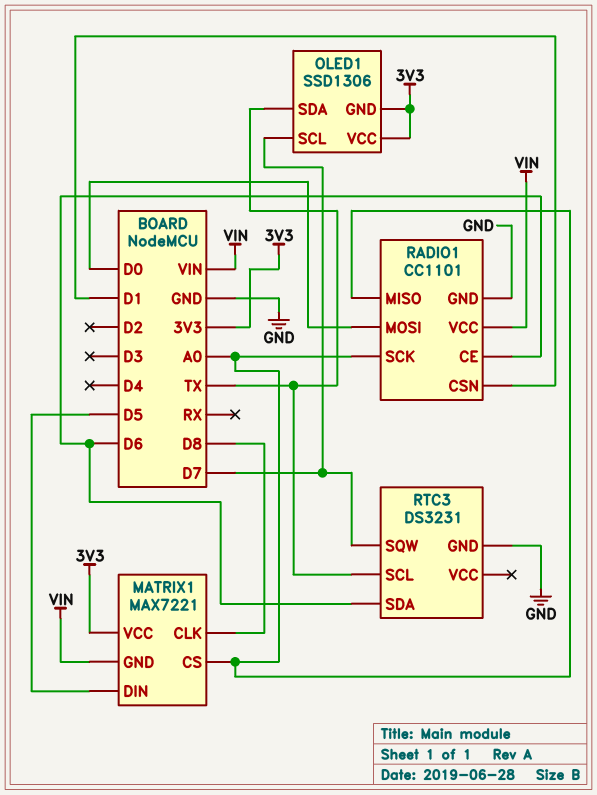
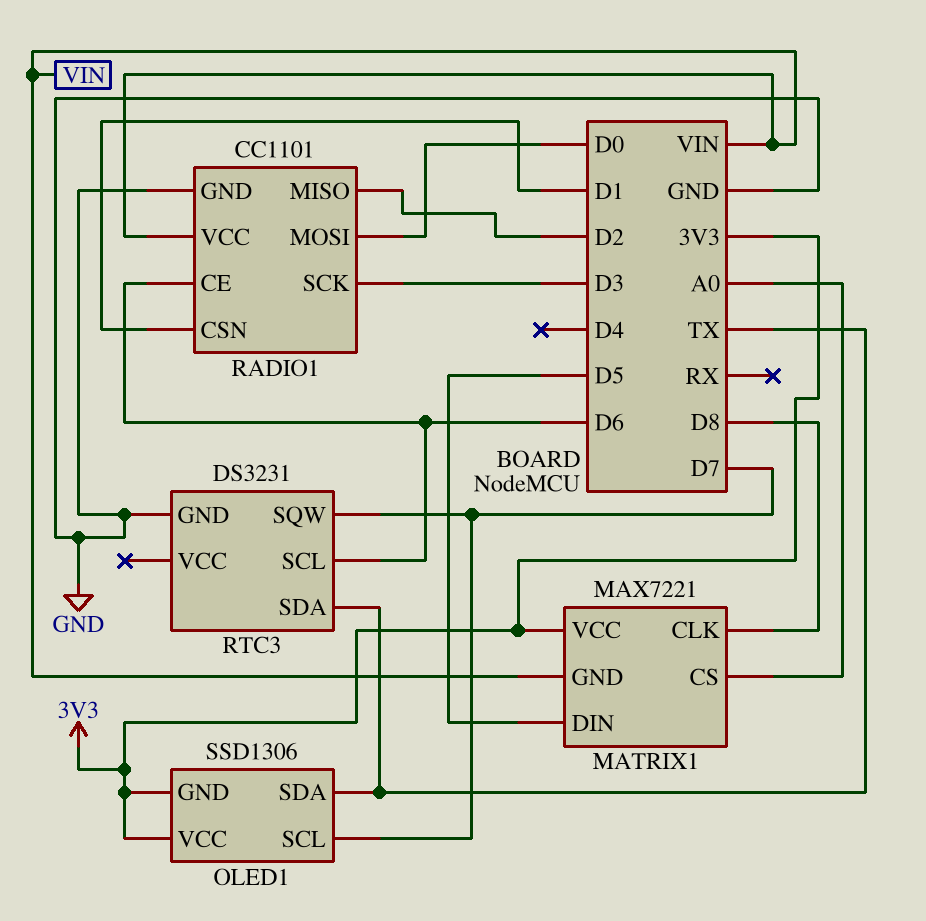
RADIO1 pin MISO: A0 -> D2
RADIO1 pin SCK: A0 -> D3
RTC3 pin SCL: TX -> D6
RTC3 pin SDA: D6 -> TX

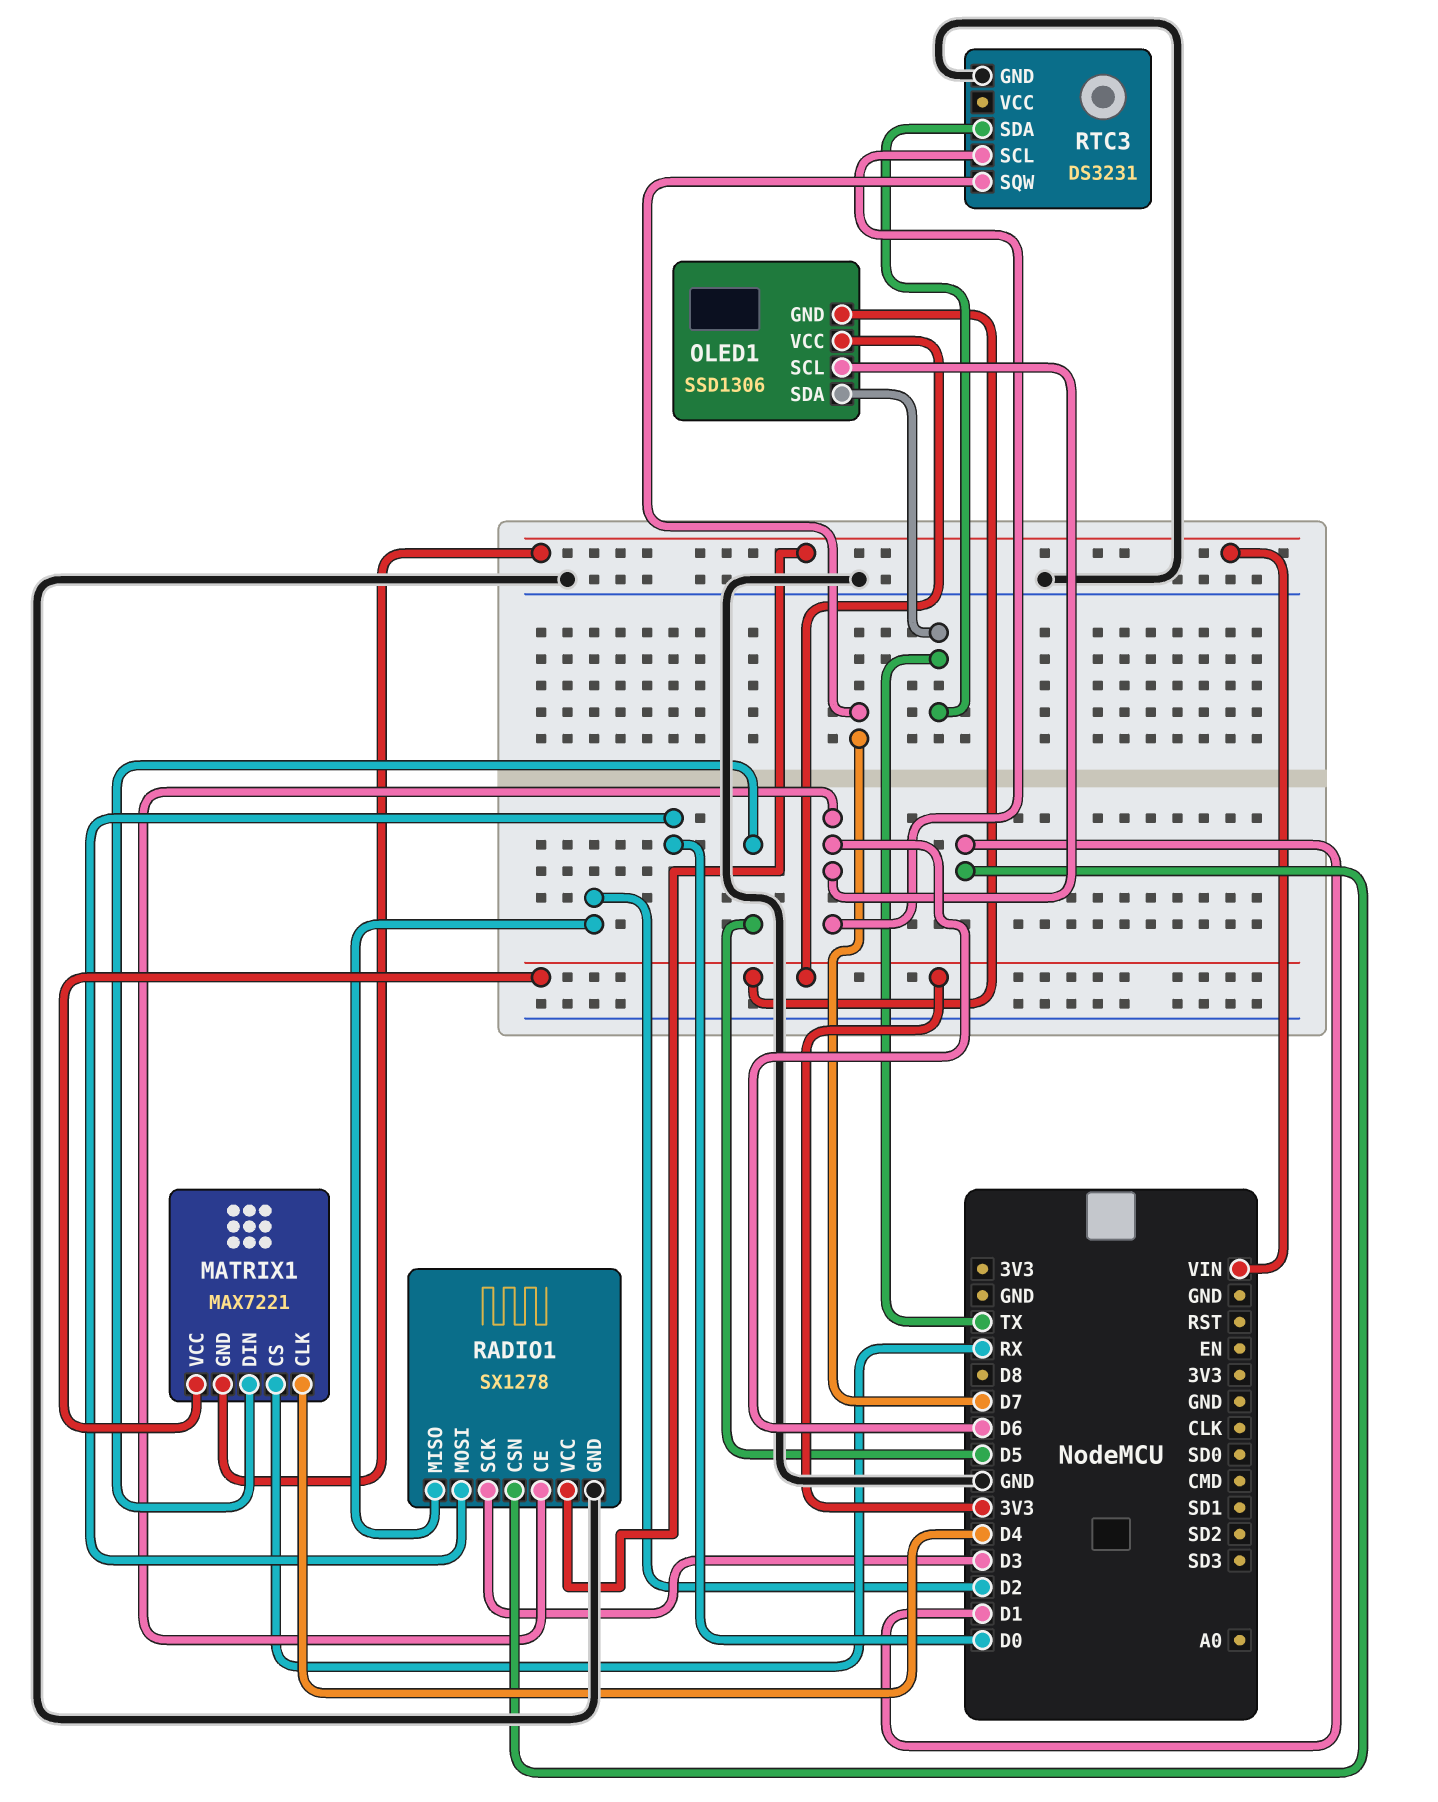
MATRIX1 pin CLK: D8 -> D4
MATRIX1 pin CS: A0 -> RX
OLED1 pin SCL: D7 -> D6
RADIO1: CC1101 -> SX1278

